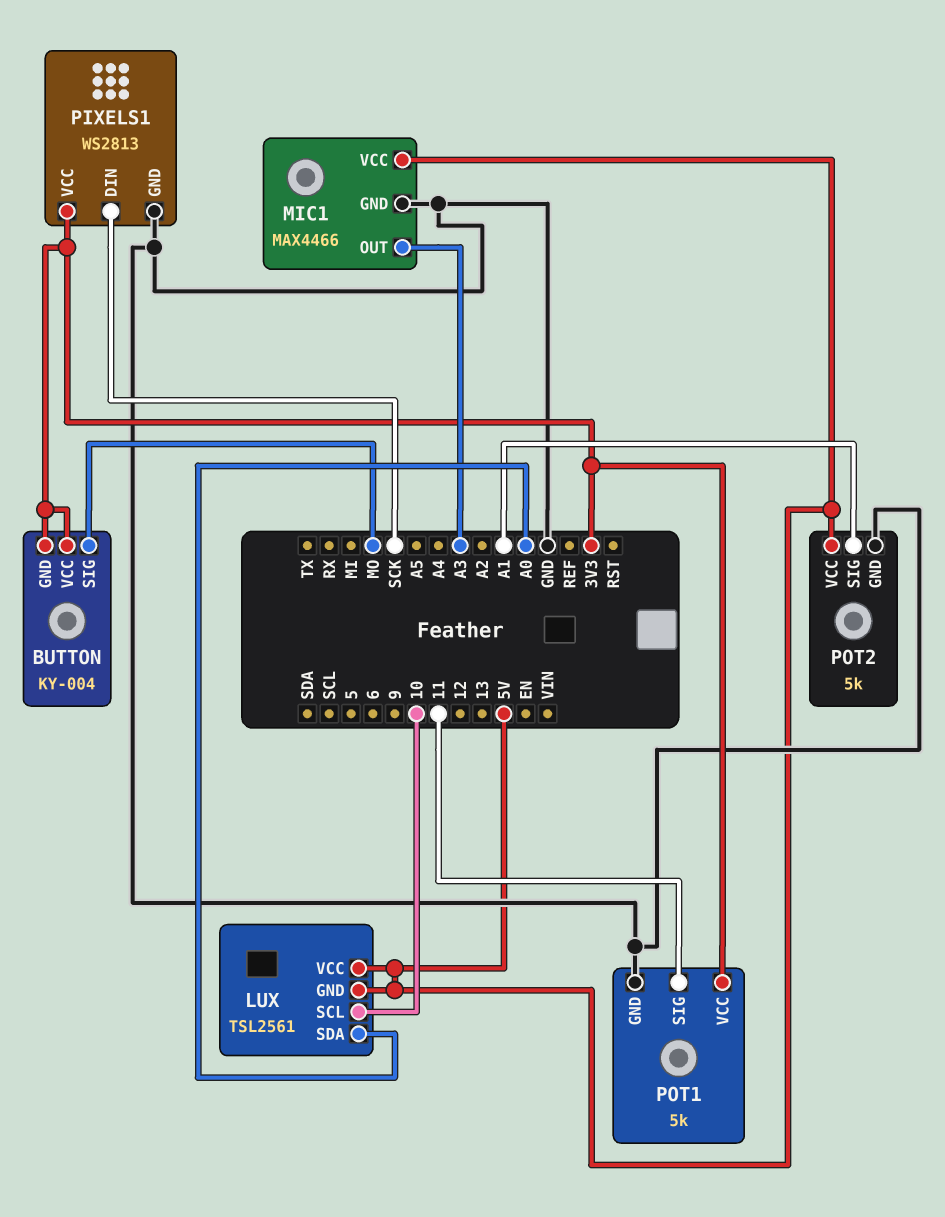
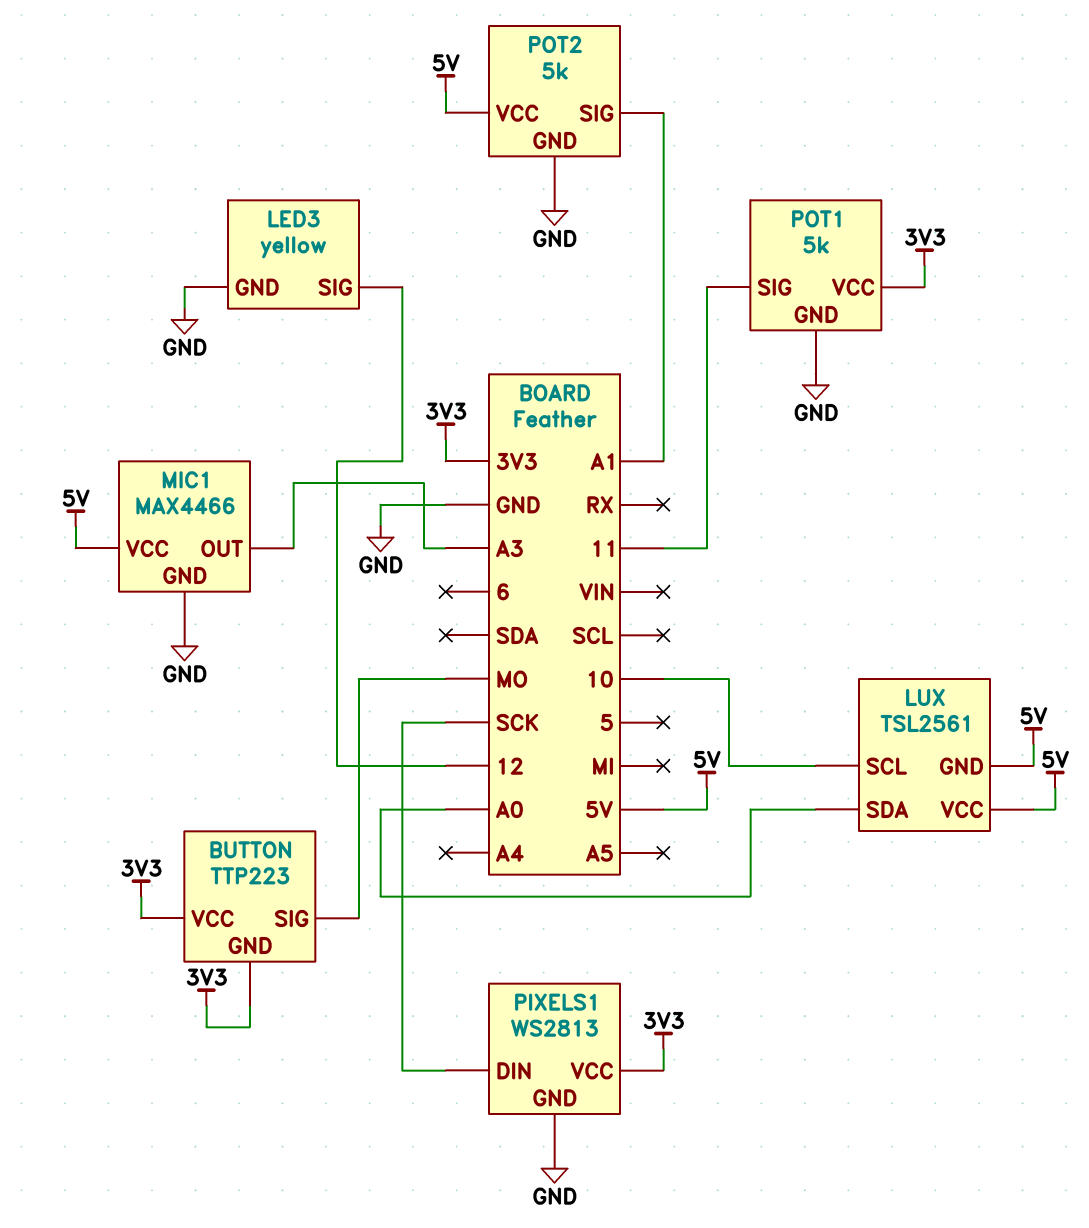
BUTTON: KY-004 -> TTP223
LED3: none -> yellow
LED3 pin GND: none -> GND
LED3 pin SIG: none -> 12

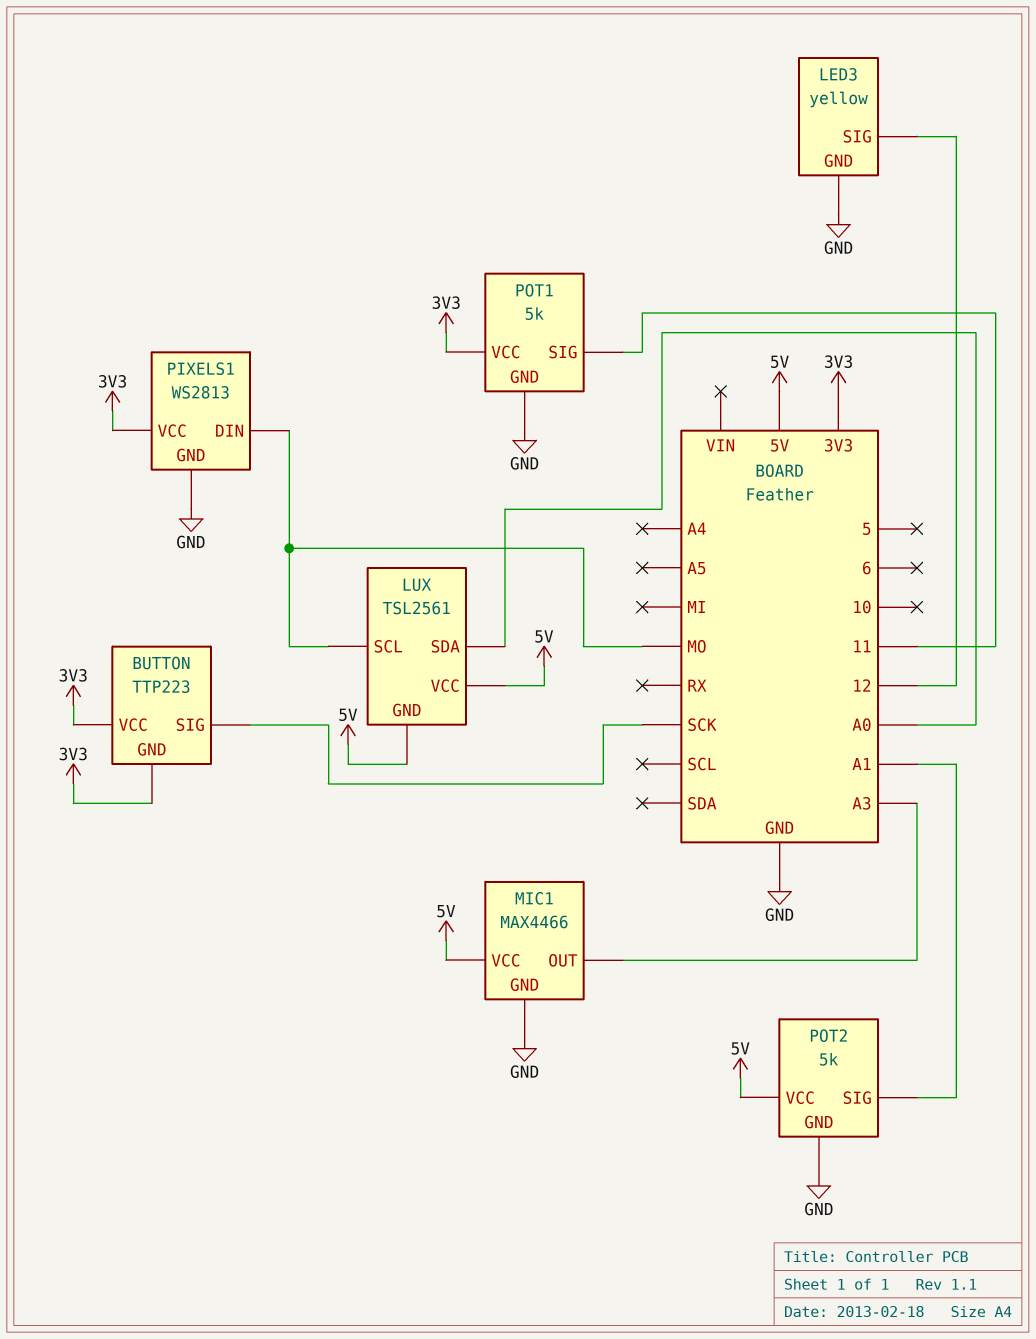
BUTTON pin SIG: MO -> SCK
LUX pin SCL: 10 -> MO
PIXELS1 pin DIN: SCK -> MO

